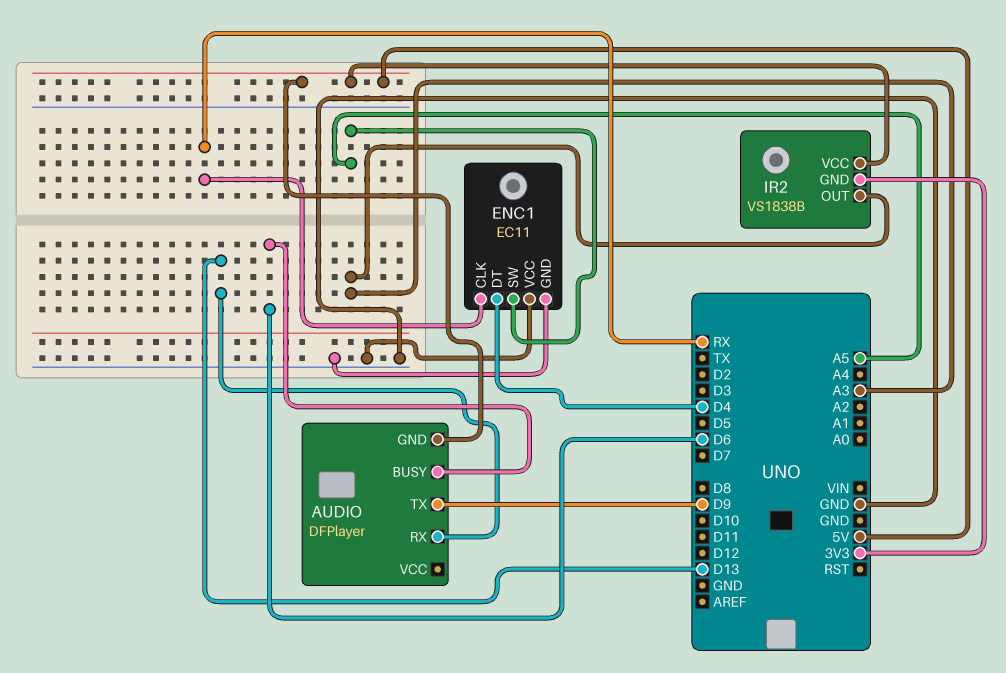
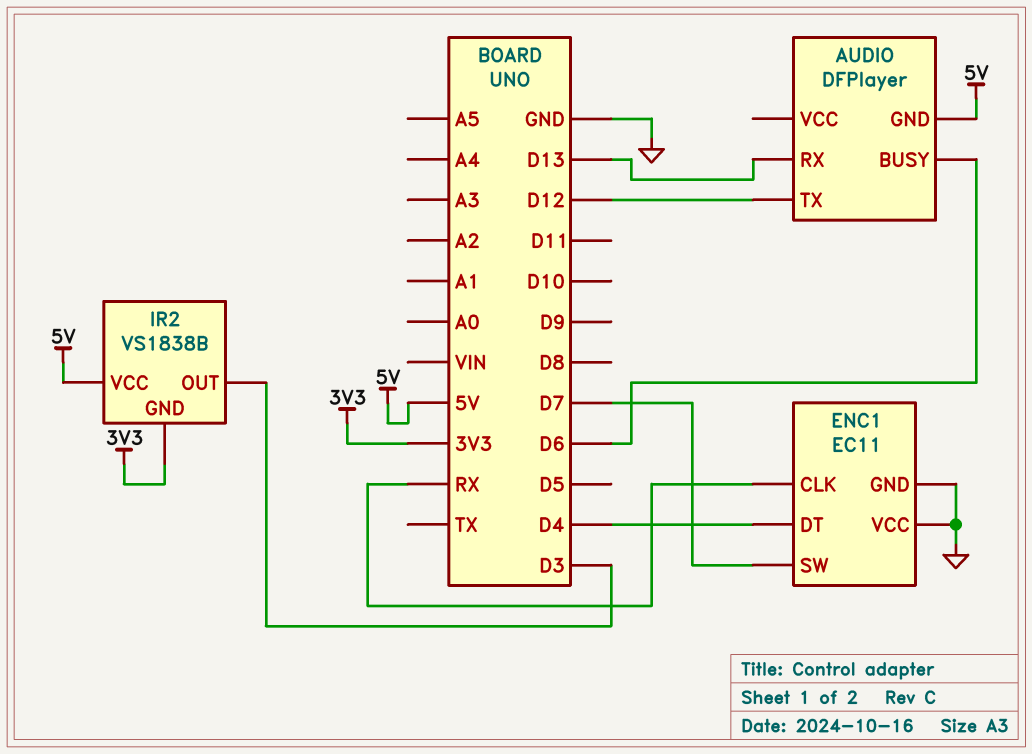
AUDIO pin TX: D9 -> D12
ENC1 pin SW: A5 -> D7
IR2 pin OUT: A3 -> D3

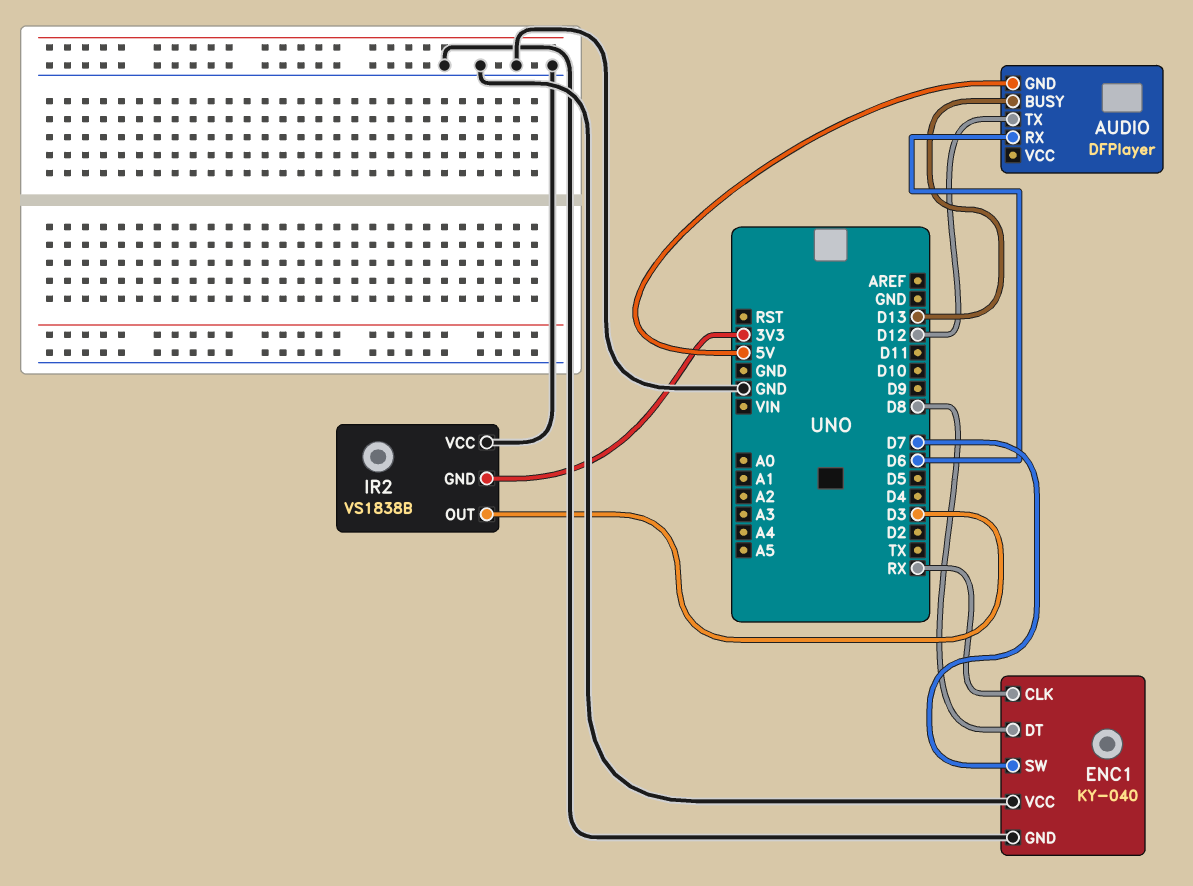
AUDIO pin BUSY: D6 -> D13
AUDIO pin RX: D13 -> D6
ENC1: EC11 -> KY-040
ENC1 pin DT: D4 -> D8
IR2 pin VCC: 5V -> GND

